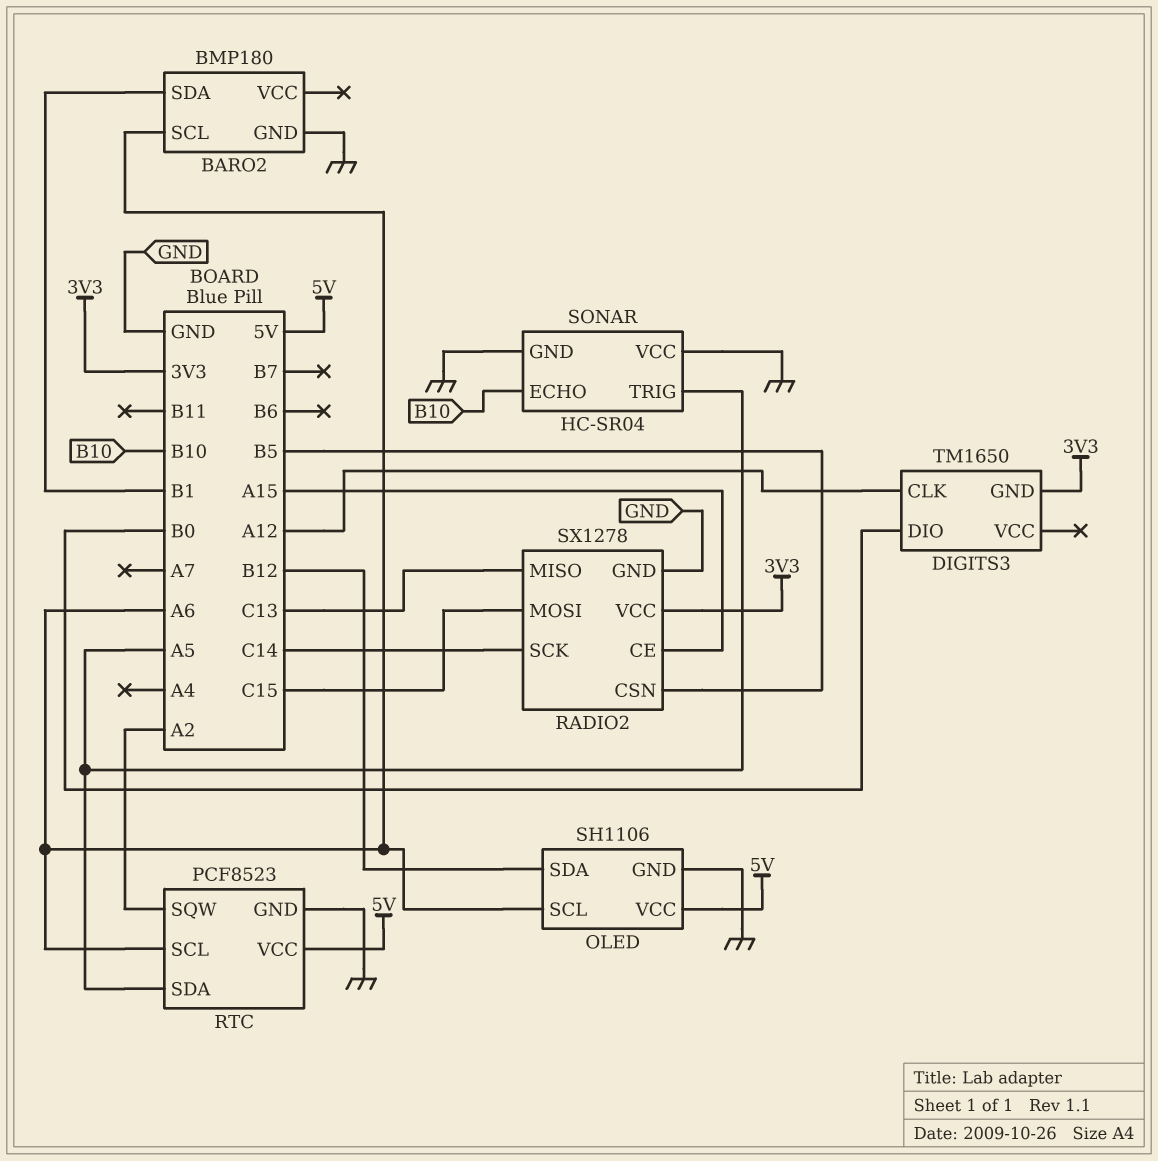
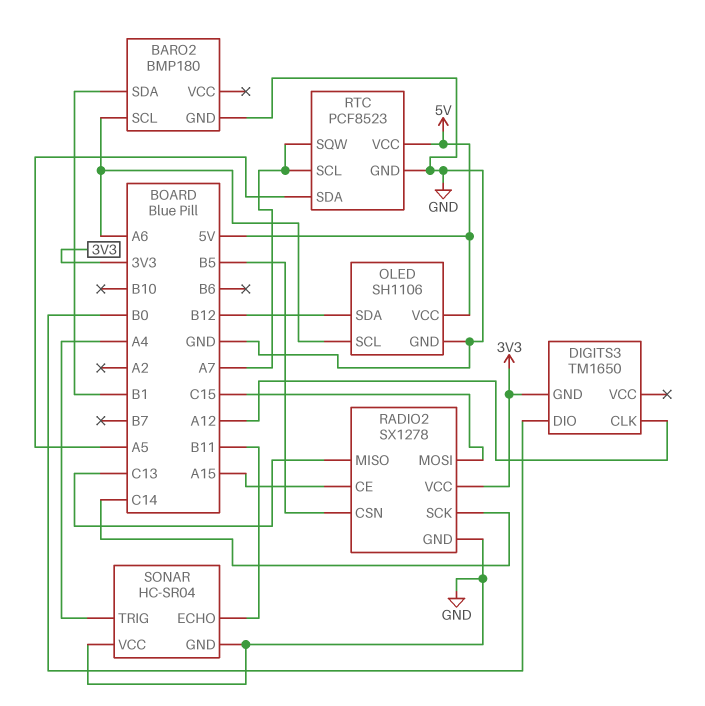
RTC pin SCL: A6 -> A7
RTC pin SQW: A2 -> A7
SONAR pin ECHO: B10 -> B11
SONAR pin TRIG: A5 -> A4

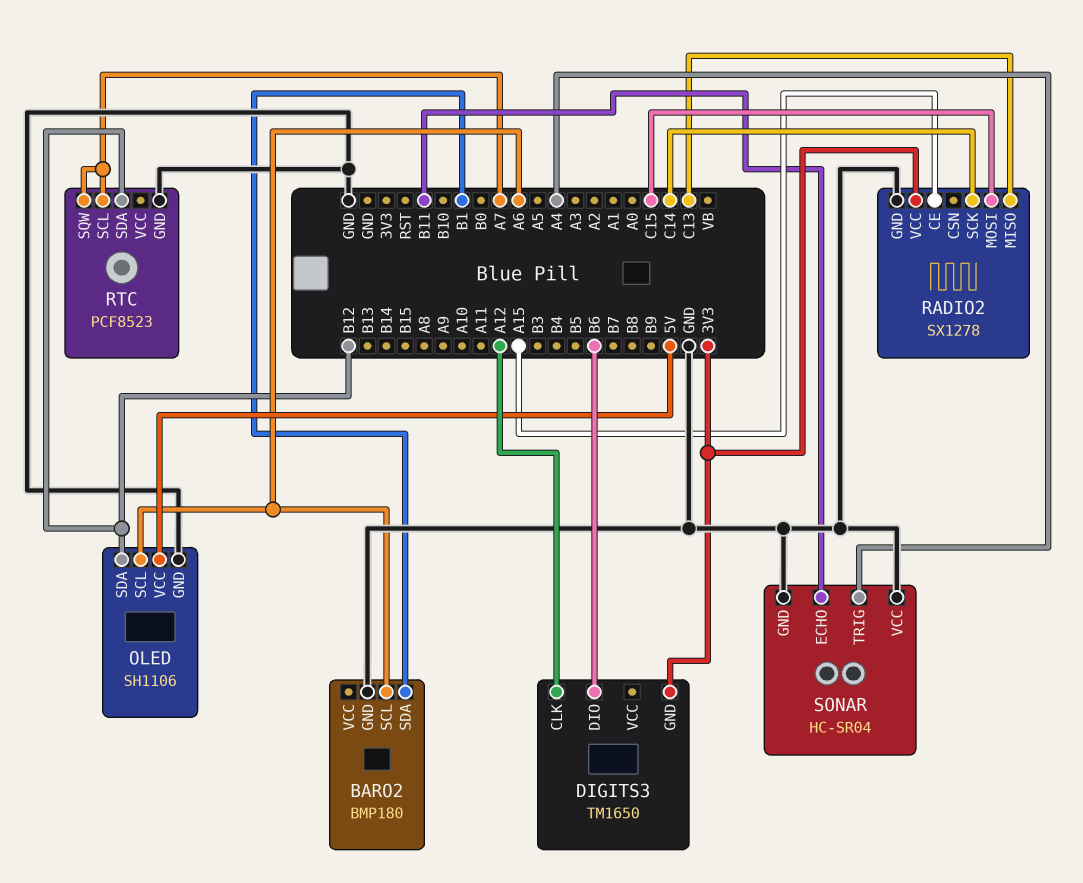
DIGITS3 pin DIO: B0 -> B6
RADIO2 pin CSN: B5 -> none
RTC pin SDA: A5 -> B12
RTC pin VCC: 5V -> none

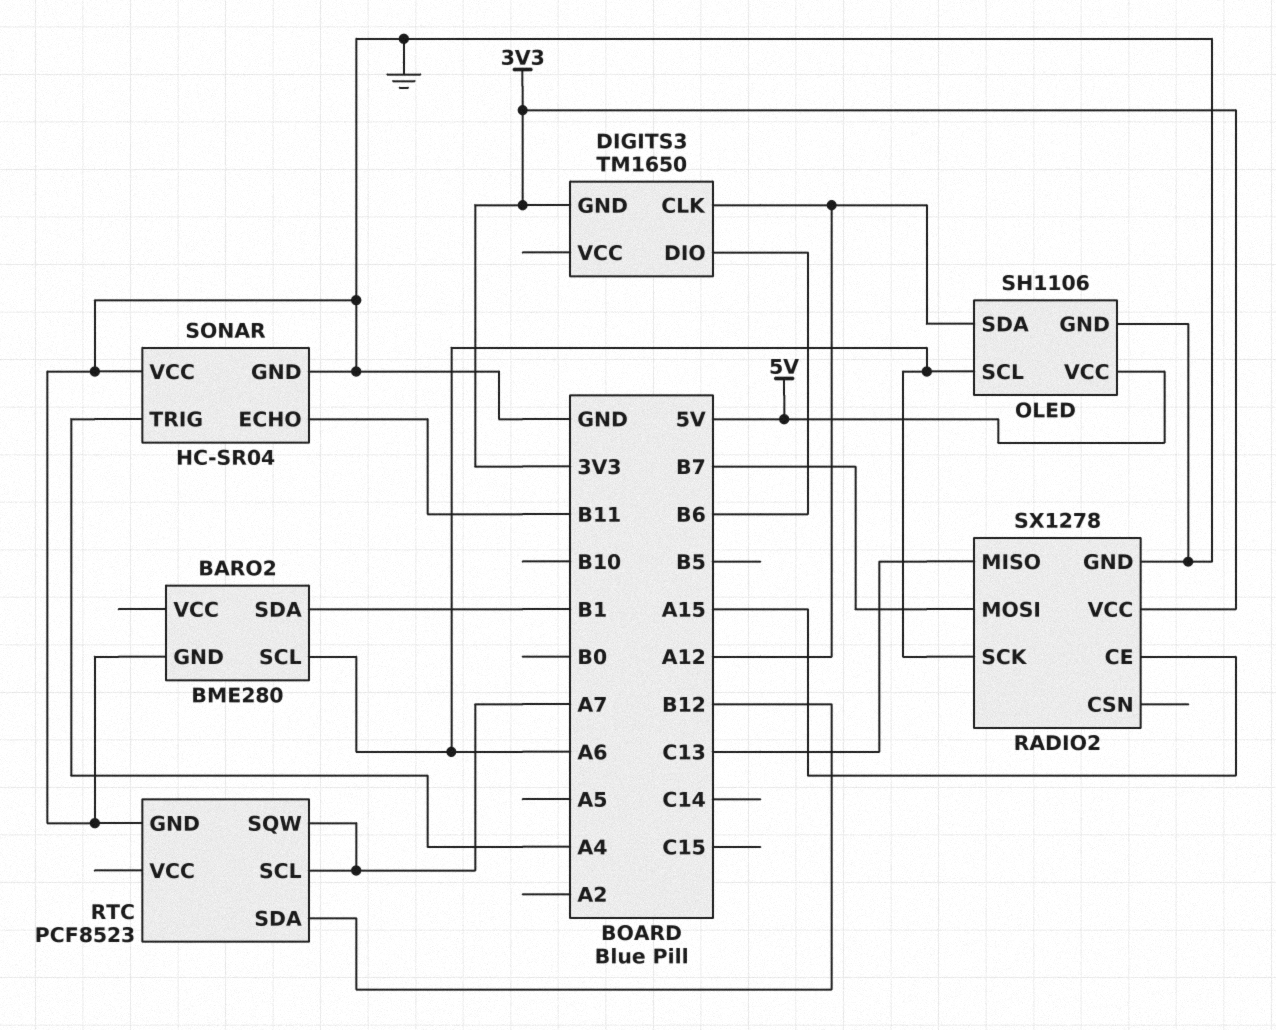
BARO2: BMP180 -> BME280
OLED pin SDA: B12 -> A12
RADIO2 pin MOSI: C15 -> B7
RADIO2 pin SCK: C14 -> A6

